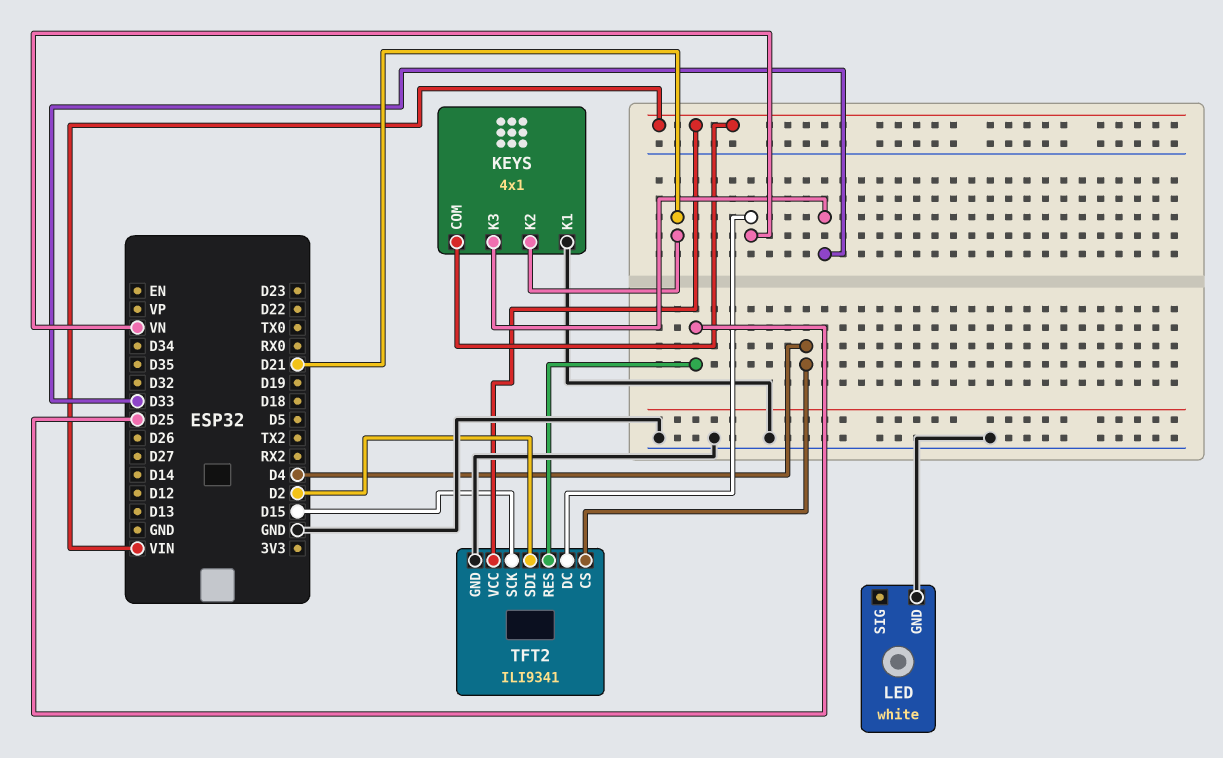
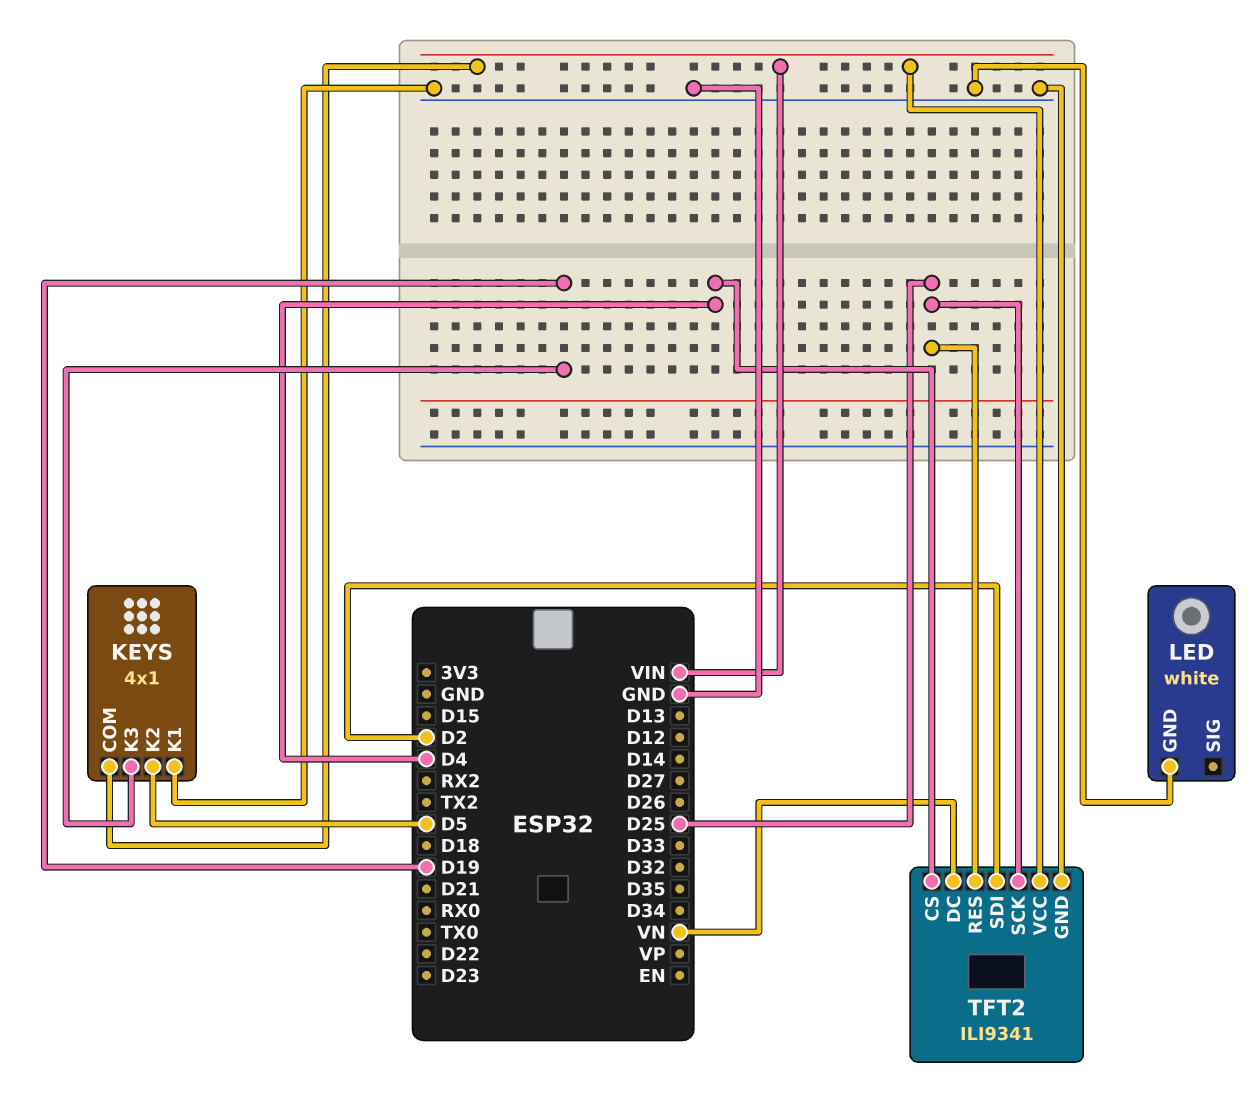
KEYS pin K2: D21 -> D5
KEYS pin K3: D33 -> D19
TFT2 pin SCK: D15 -> D25

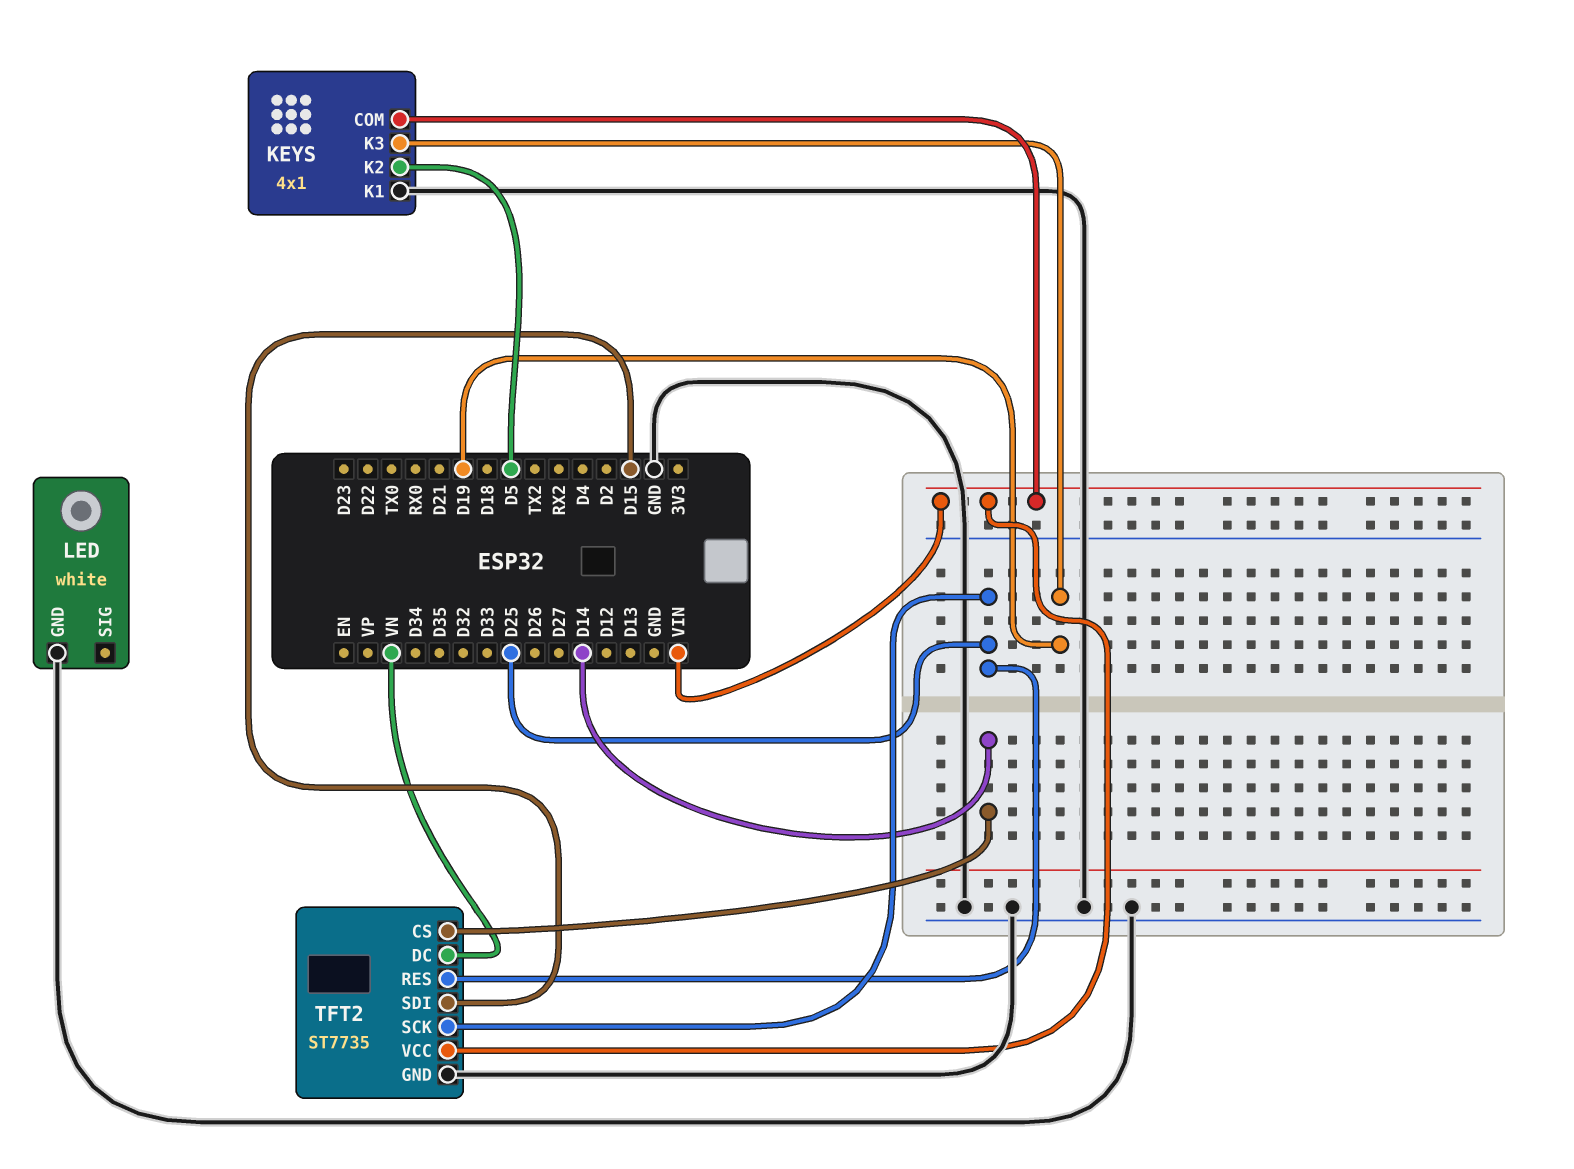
TFT2: ILI9341 -> ST7735
TFT2 pin CS: D4 -> D14
TFT2 pin SDI: D2 -> D15

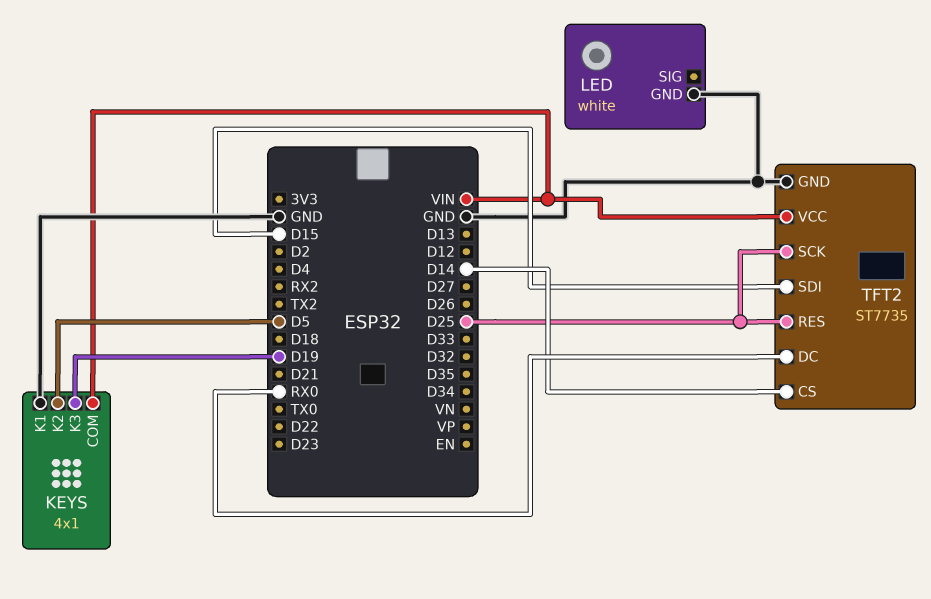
TFT2 pin DC: VN -> RX0

